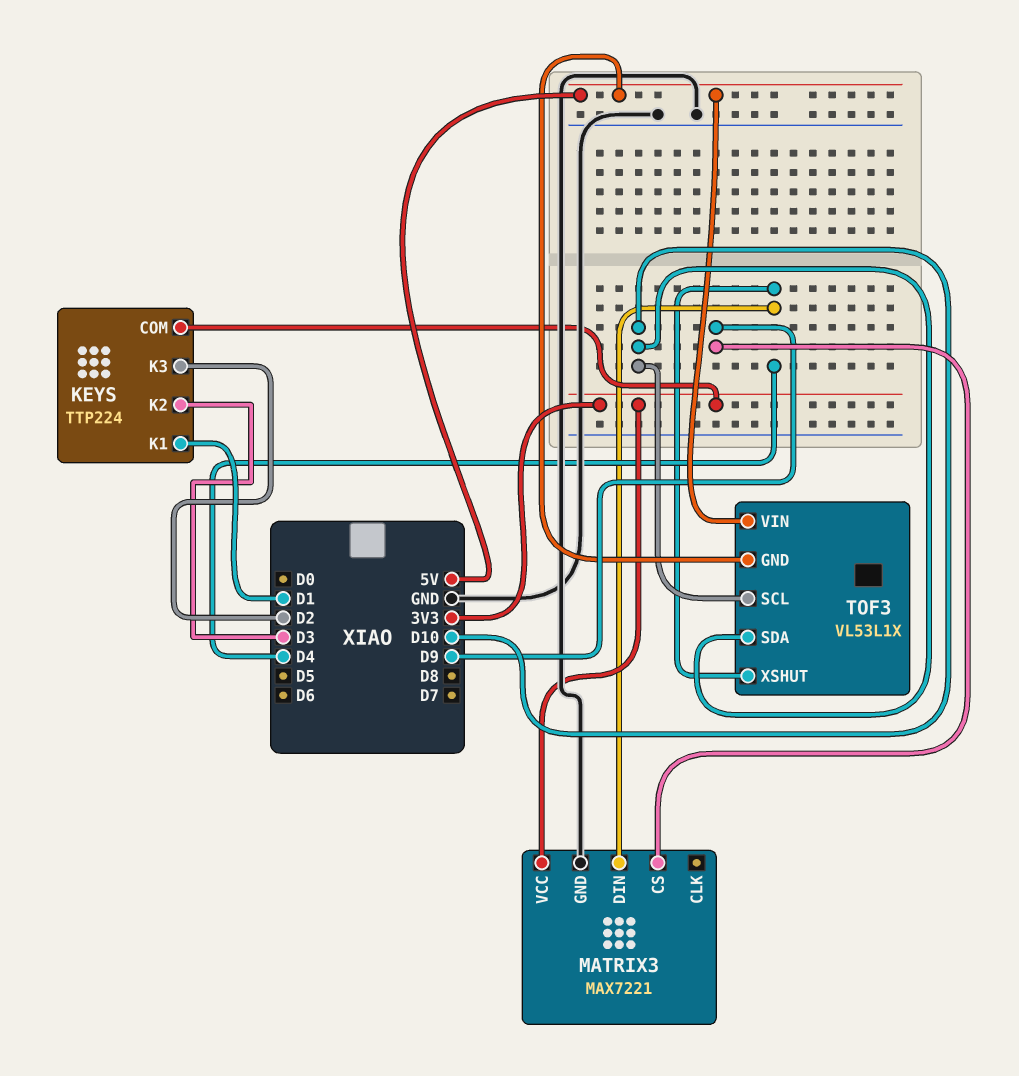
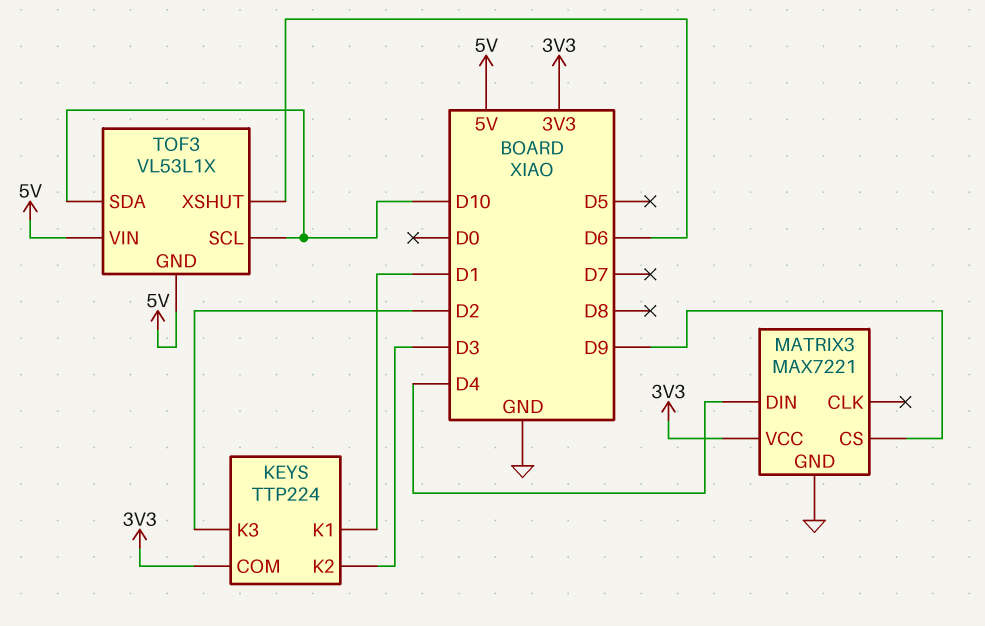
TOF3 pin XSHUT: D4 -> D6

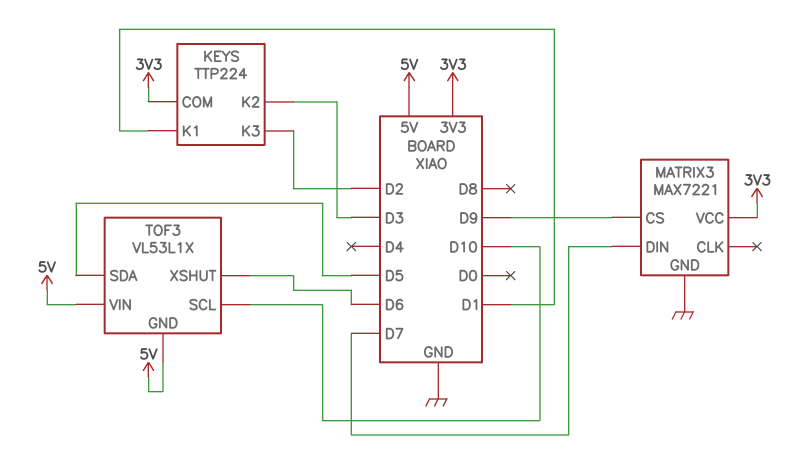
MATRIX3 pin DIN: D4 -> D7
TOF3 pin SDA: D10 -> D5

